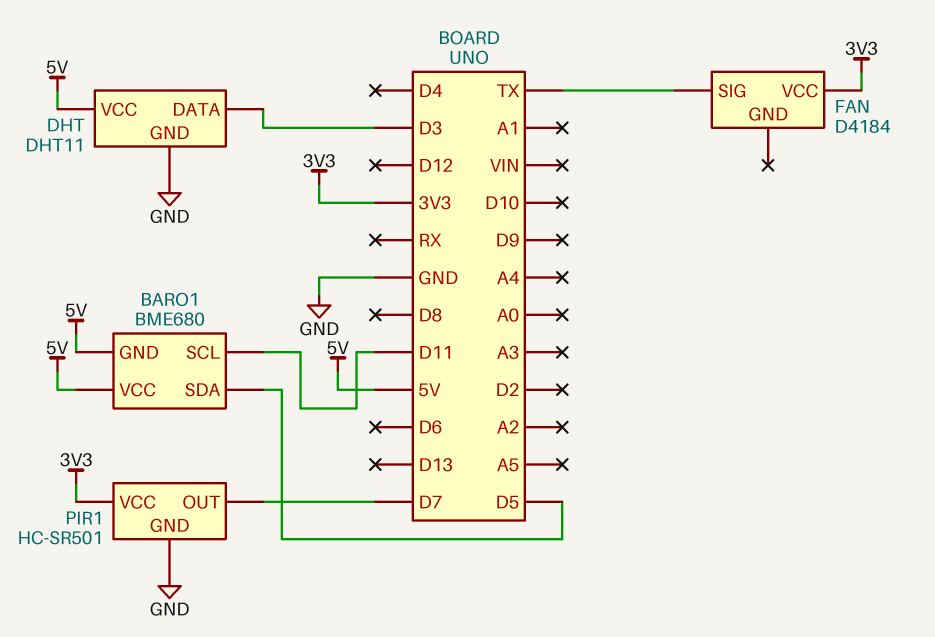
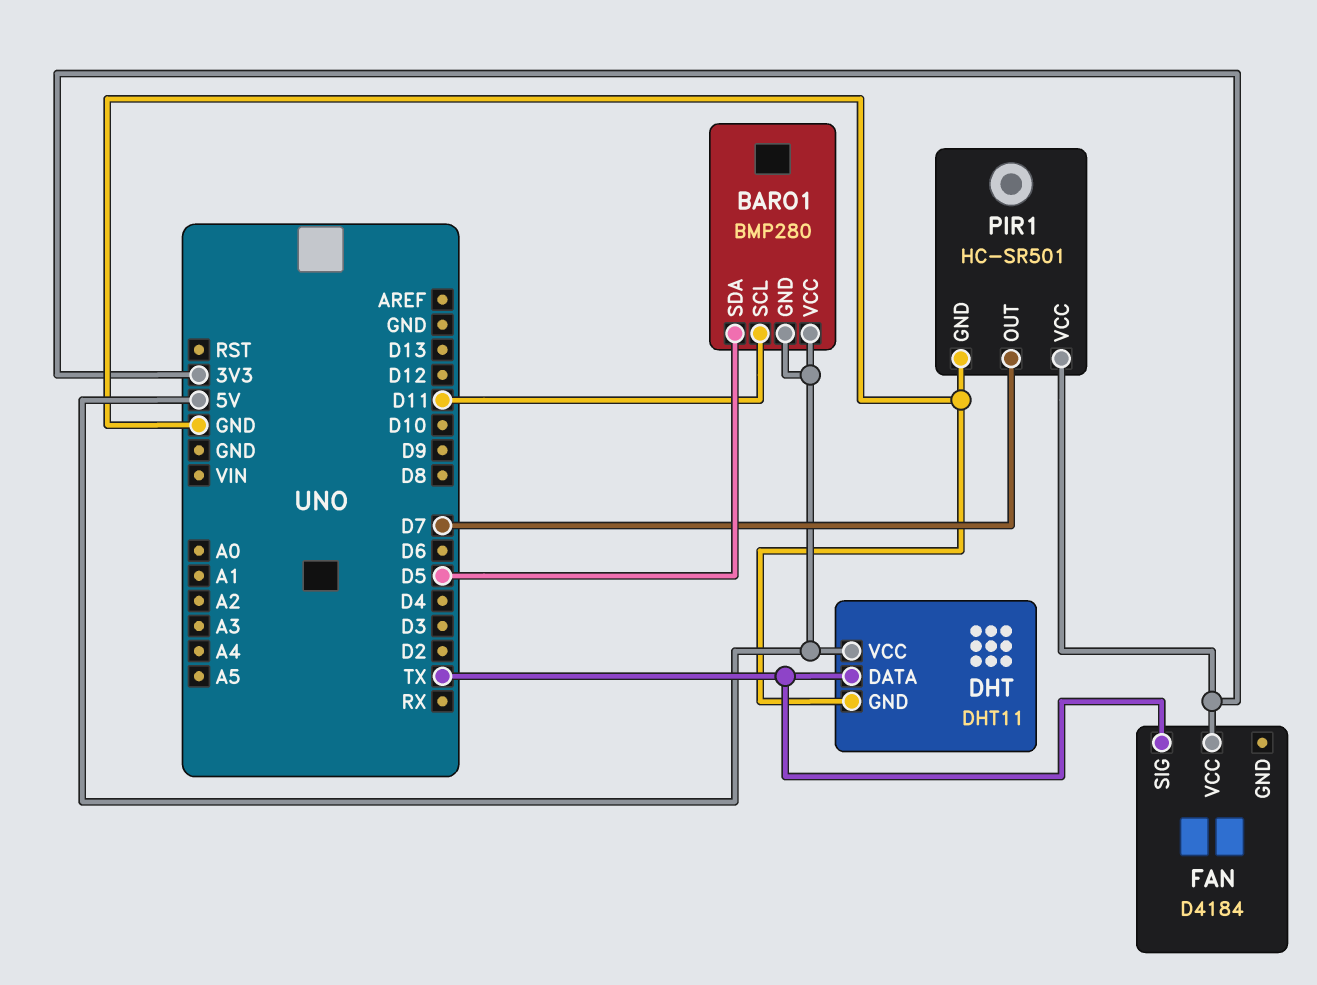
BARO1: BME680 -> BMP280
DHT pin DATA: D3 -> TX

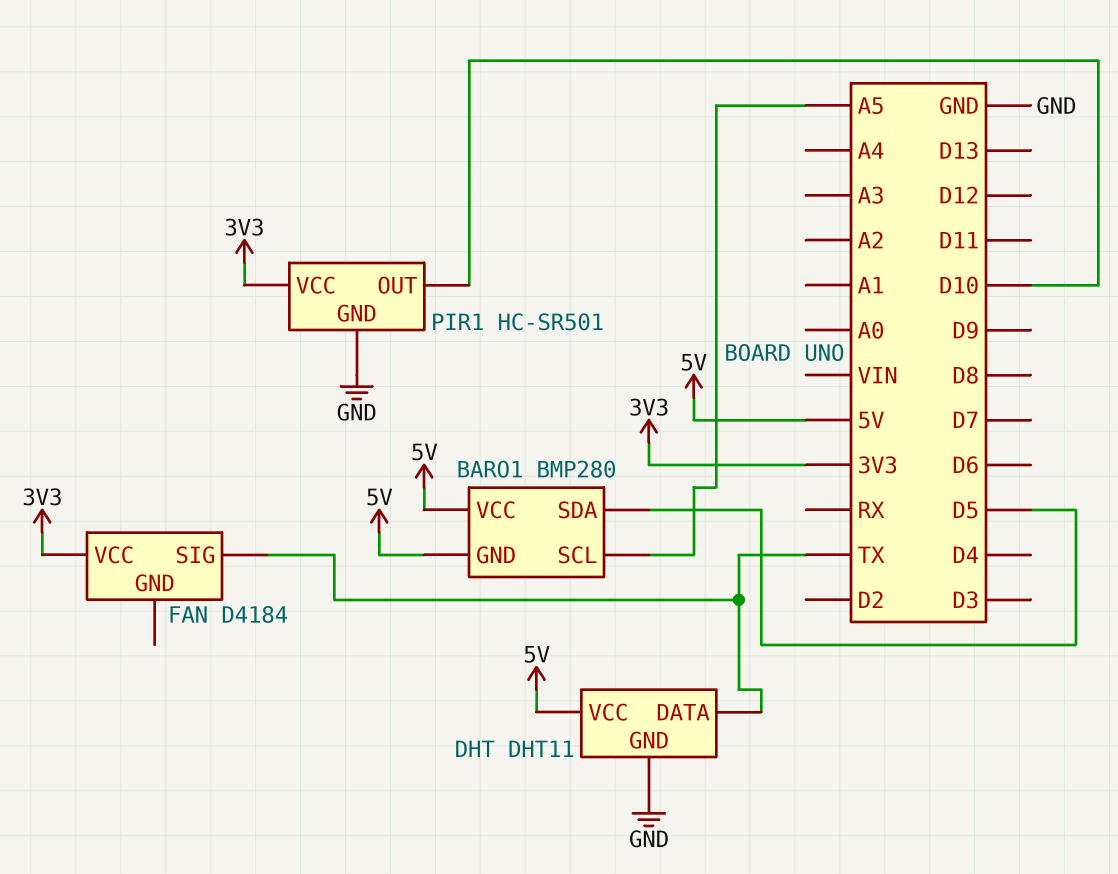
BARO1 pin SCL: D11 -> A5
PIR1 pin OUT: D7 -> D10

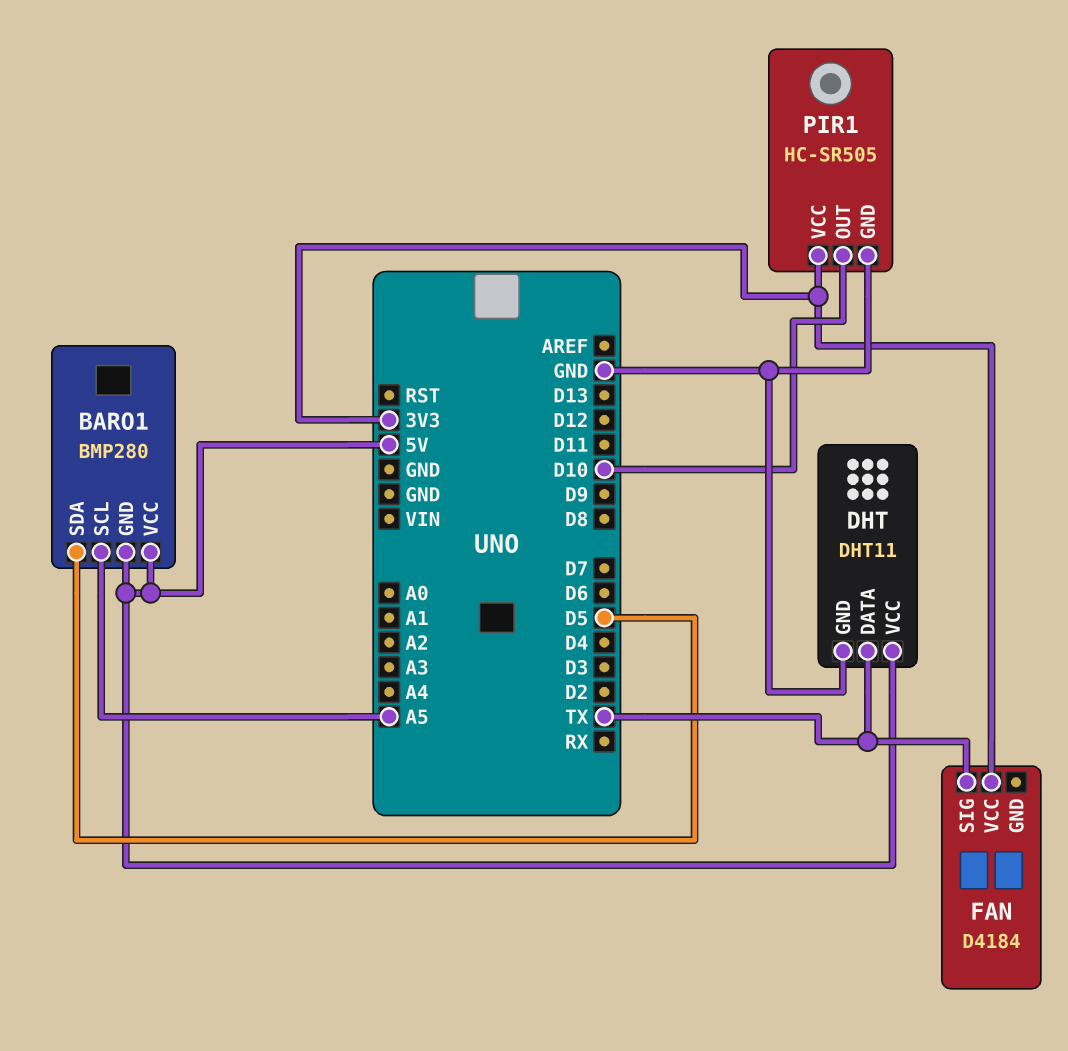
PIR1: HC-SR501 -> HC-SR505

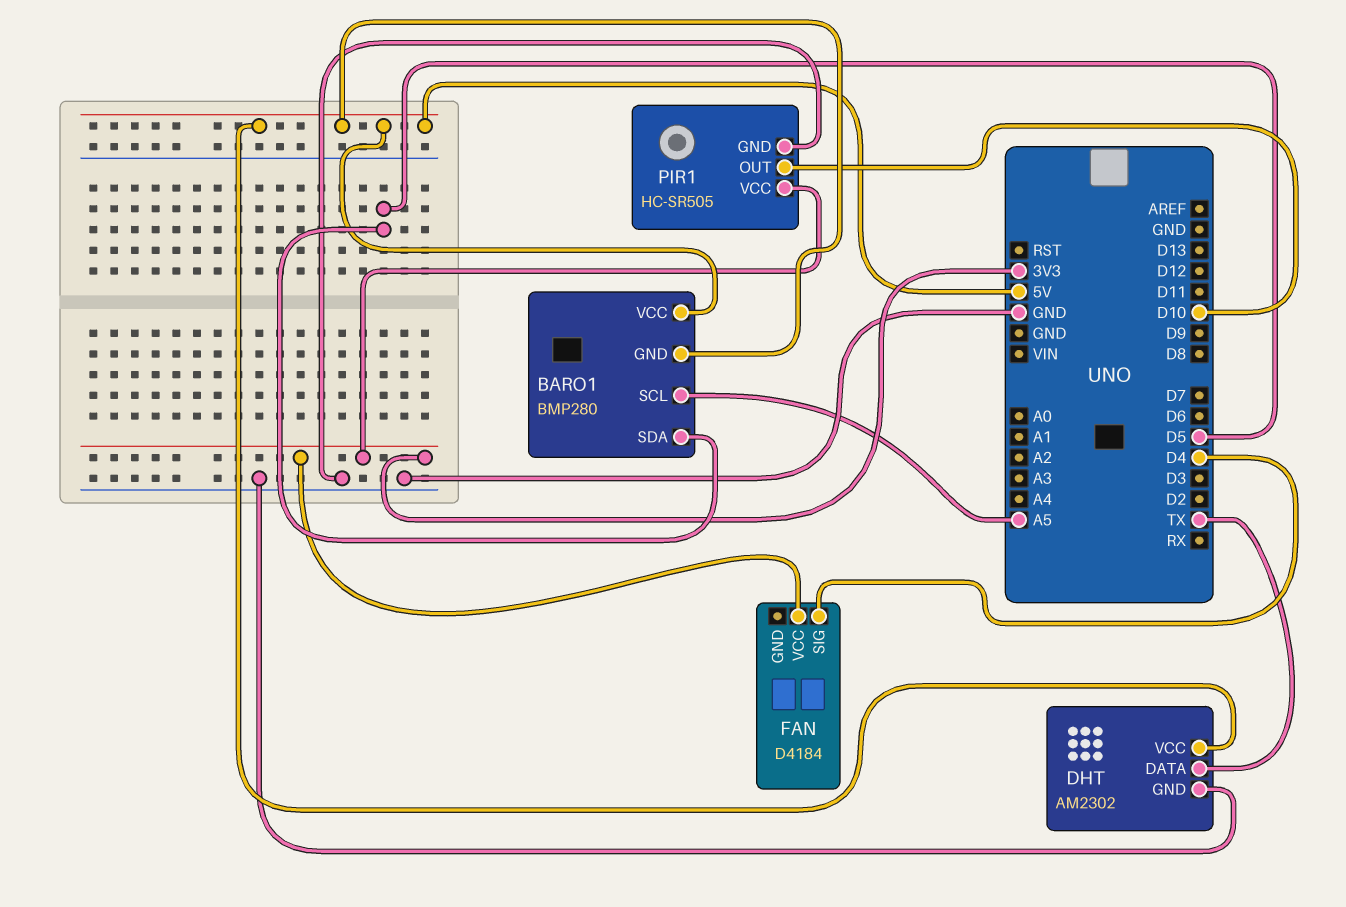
DHT: DHT11 -> AM2302
FAN pin SIG: TX -> D4

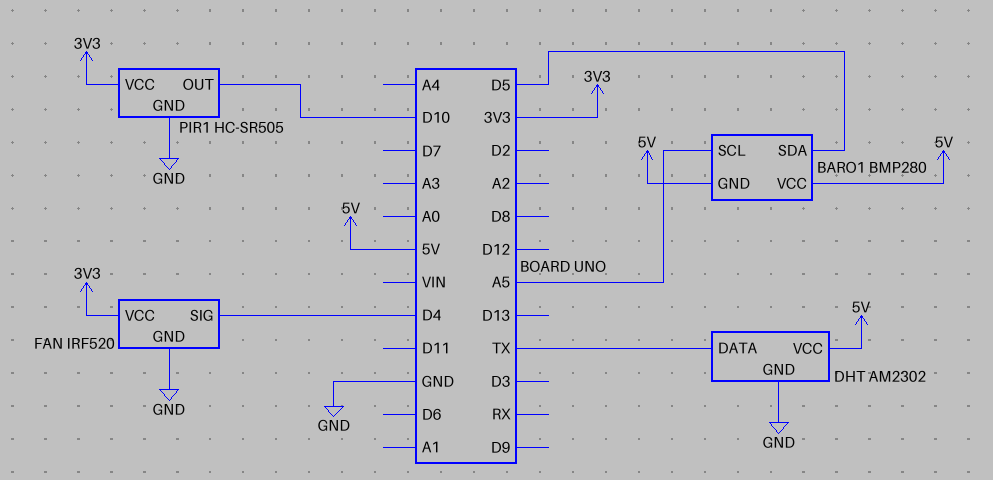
FAN: D4184 -> IRF520
FAN pin GND: none -> GND

